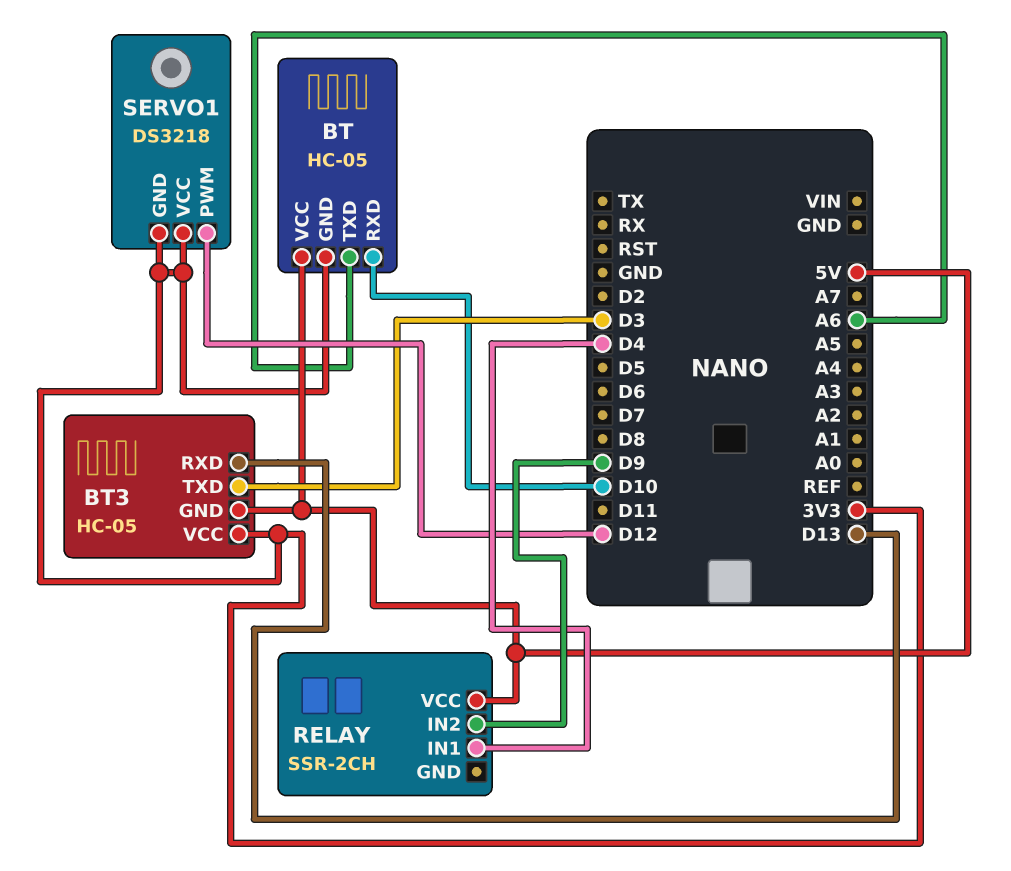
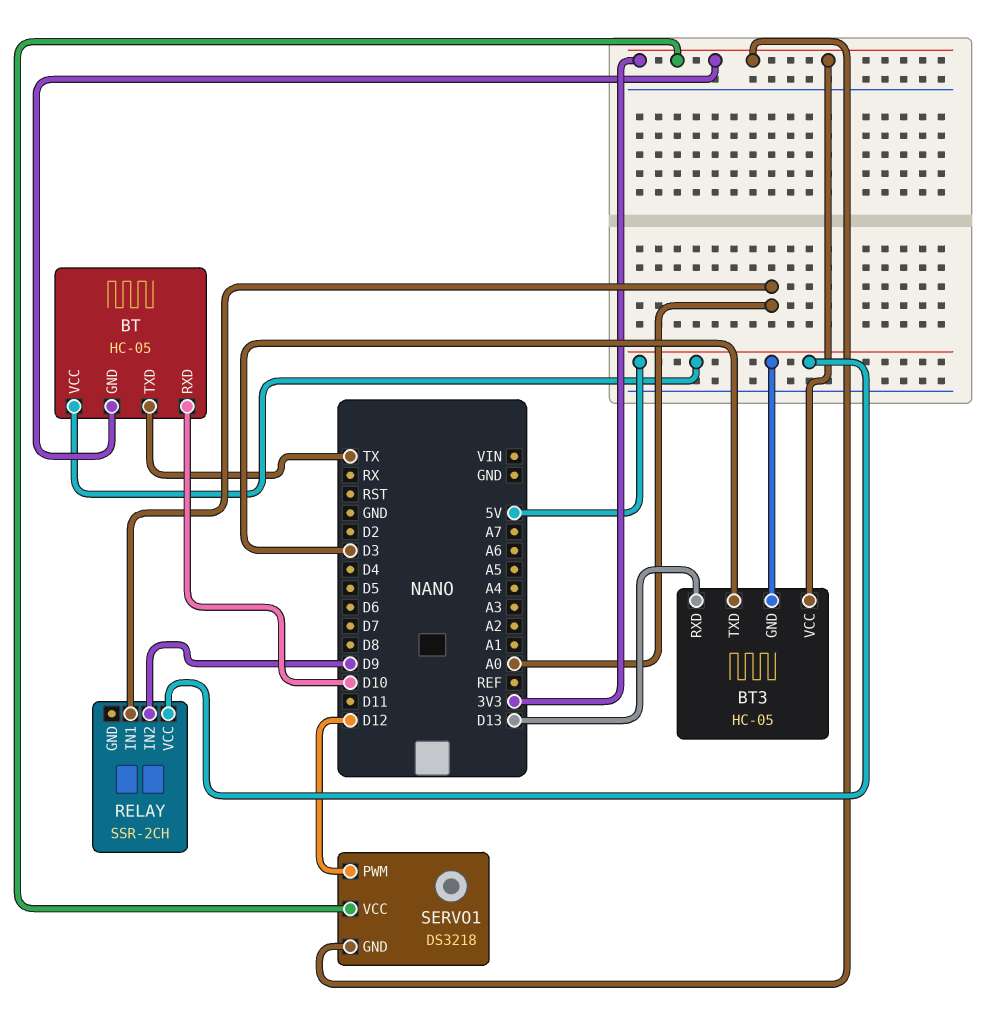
BT pin TXD: A6 -> TX
RELAY pin IN1: D4 -> A0

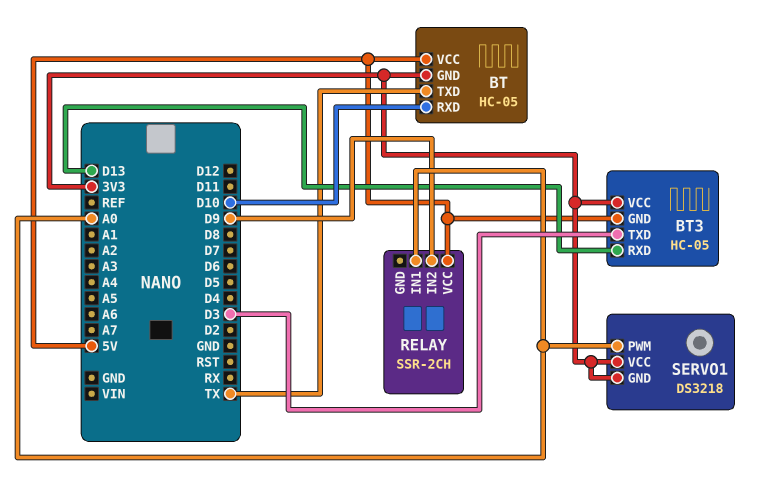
SERVO1 pin PWM: D12 -> A0

